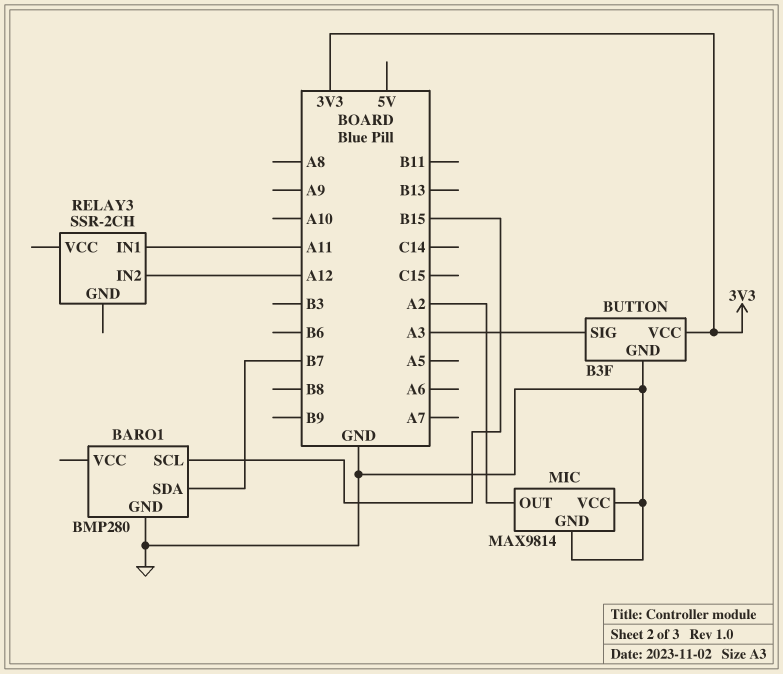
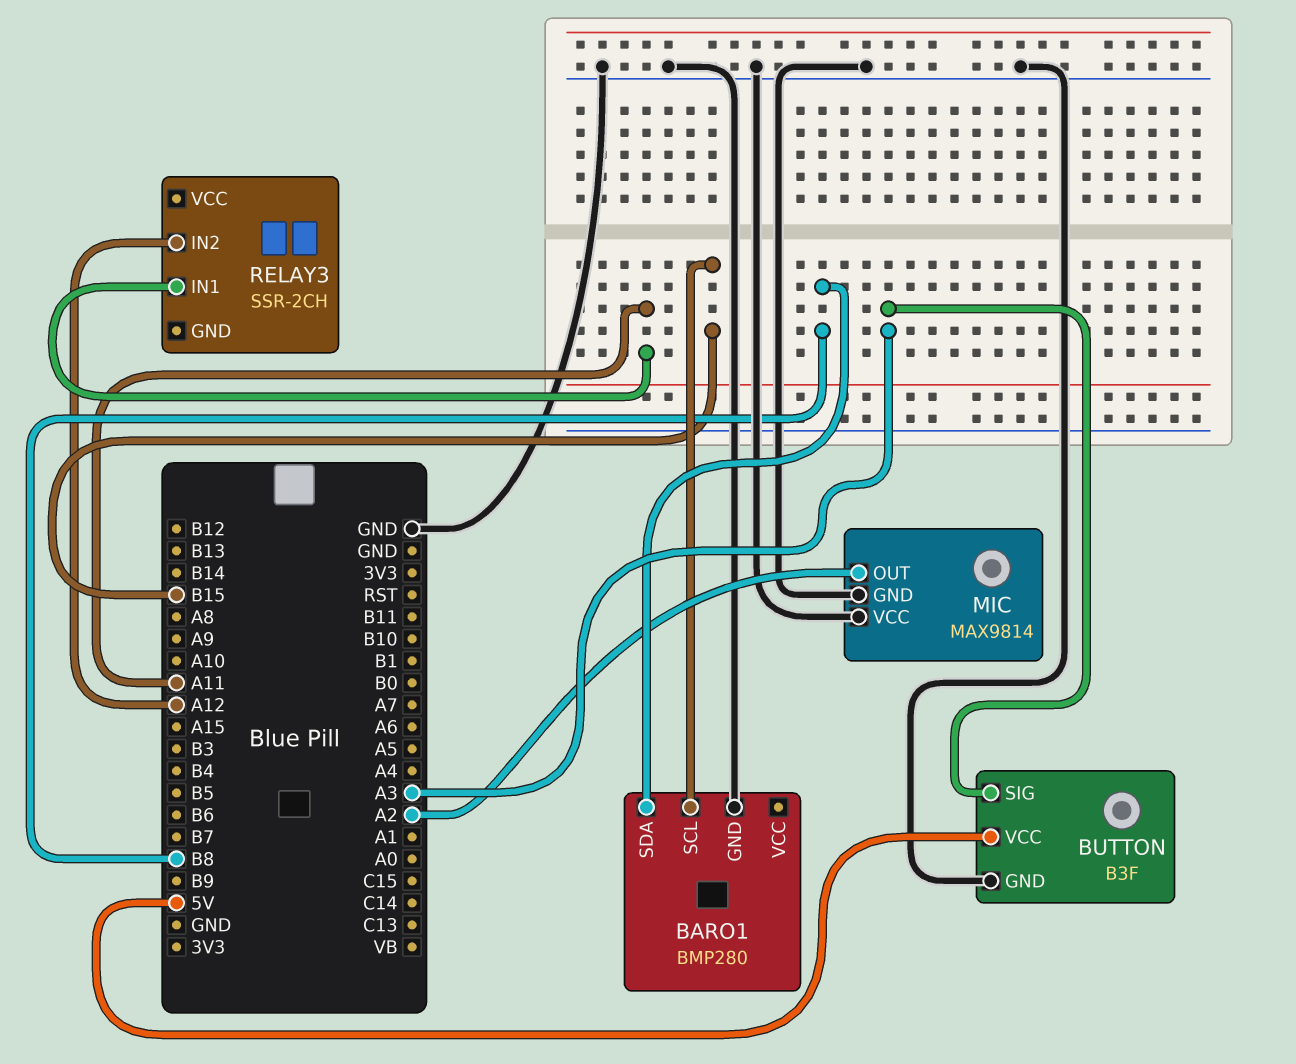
BARO1 pin SDA: B7 -> B8
BUTTON pin VCC: 3V3 -> 5V

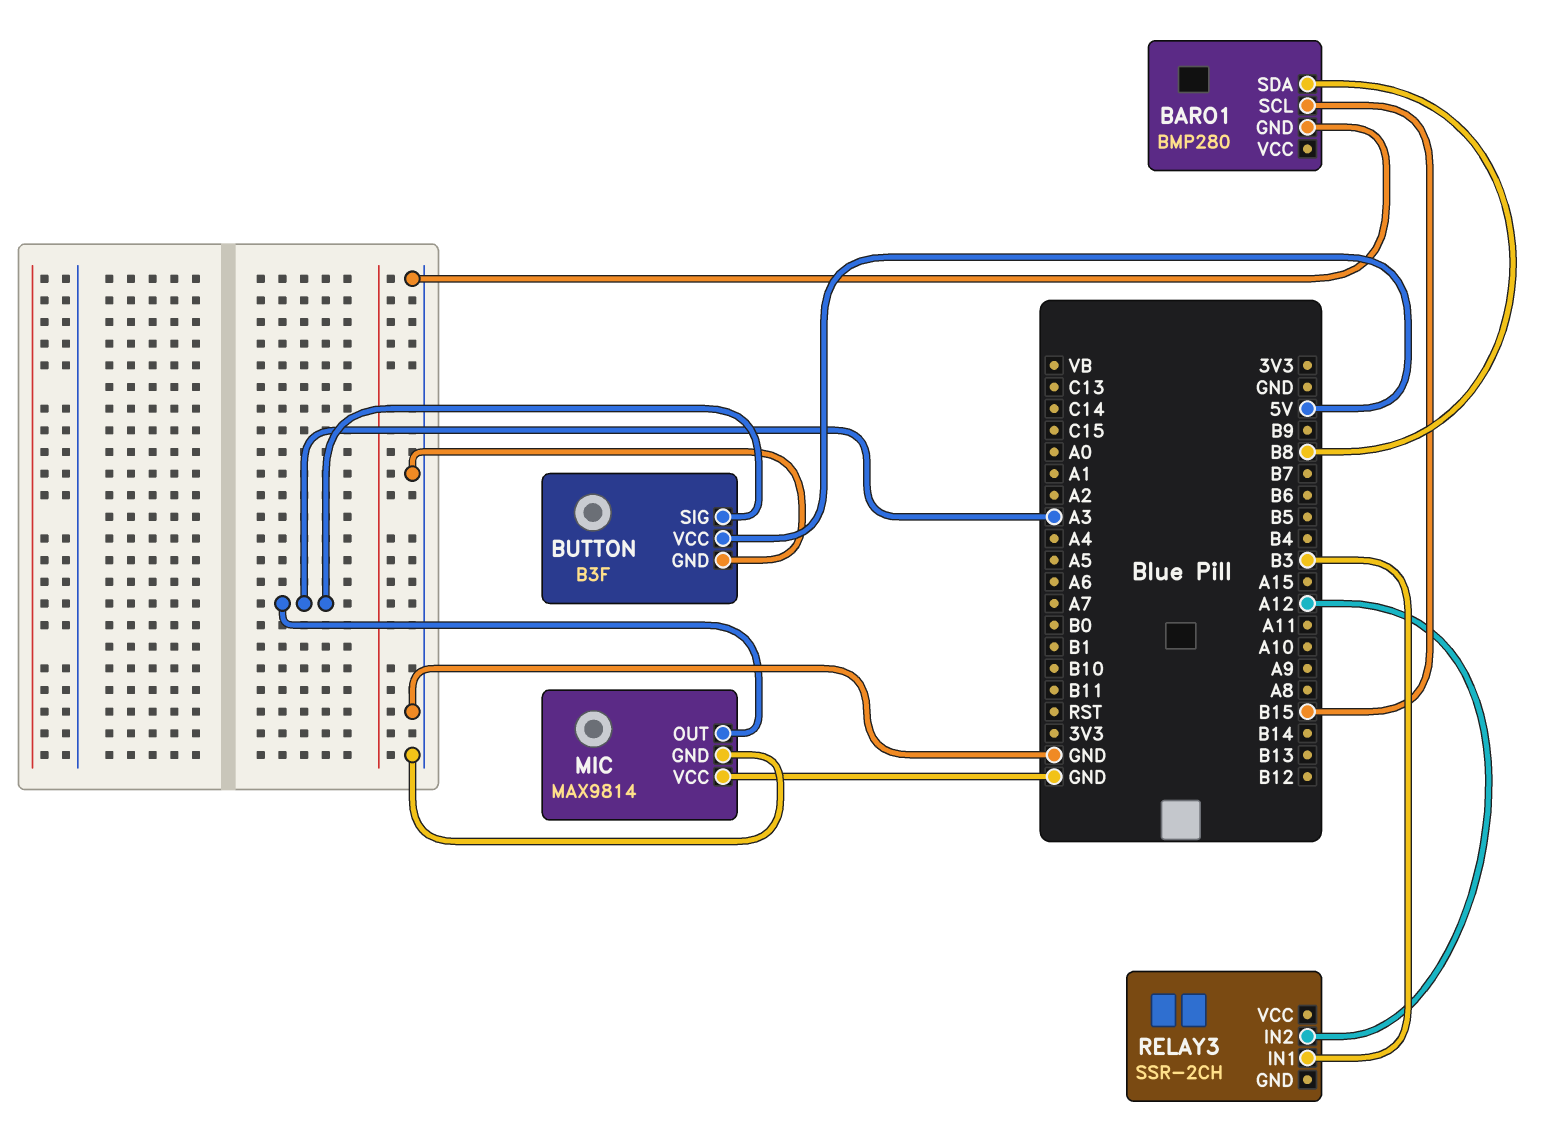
MIC pin OUT: A2 -> A3
RELAY3 pin IN1: A11 -> B3

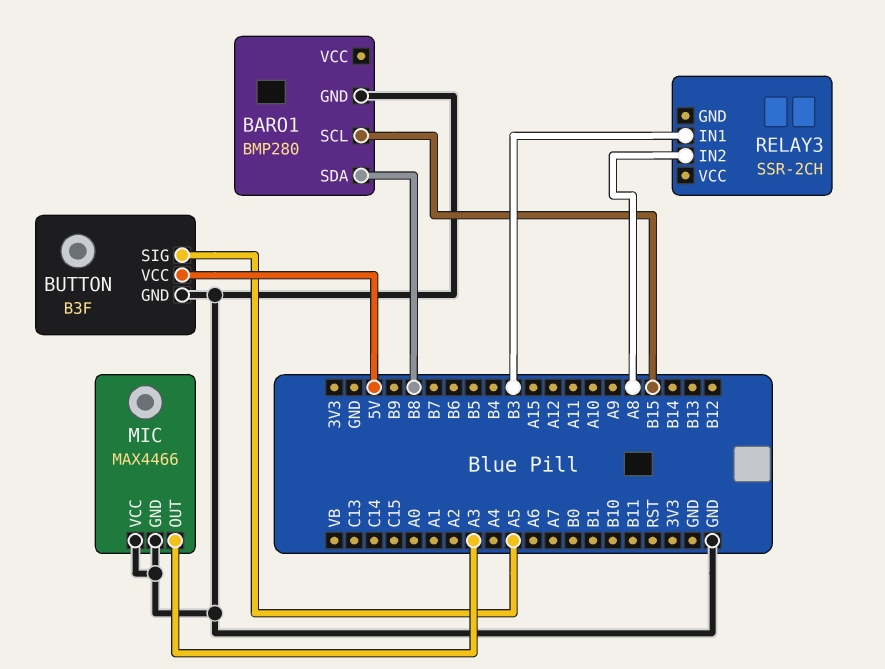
BUTTON pin SIG: A3 -> A5
MIC: MAX9814 -> MAX4466
RELAY3 pin IN2: A12 -> A8

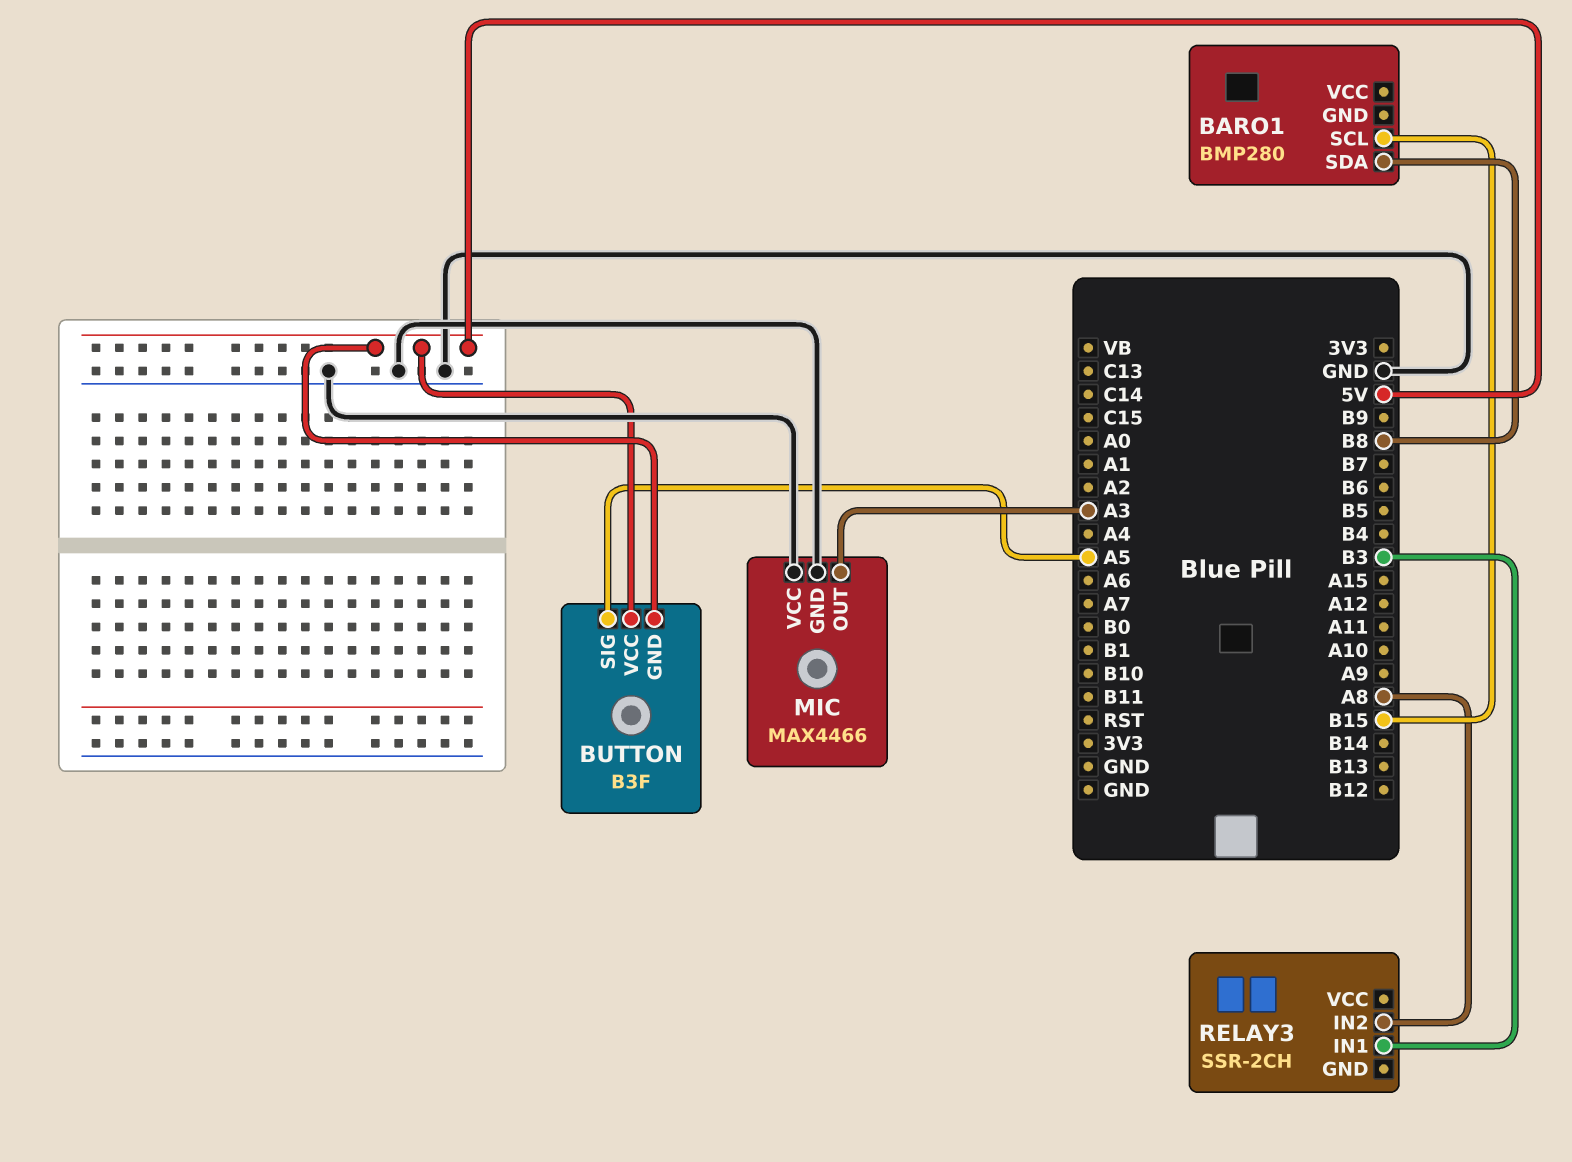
BARO1 pin GND: GND -> none
BUTTON pin GND: GND -> 5V

